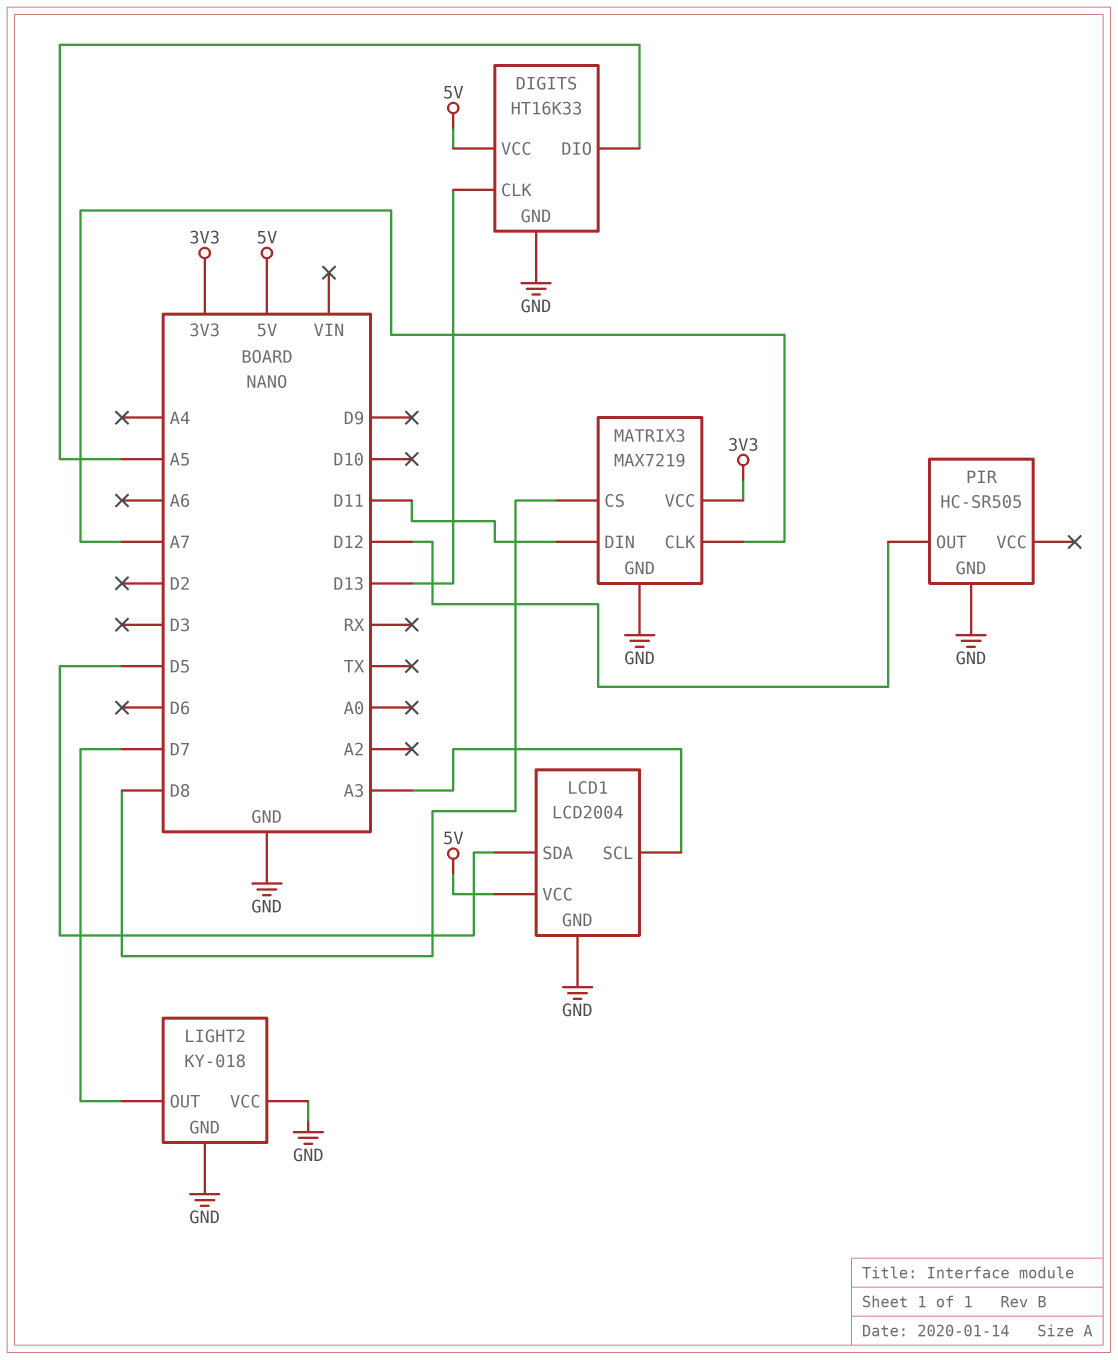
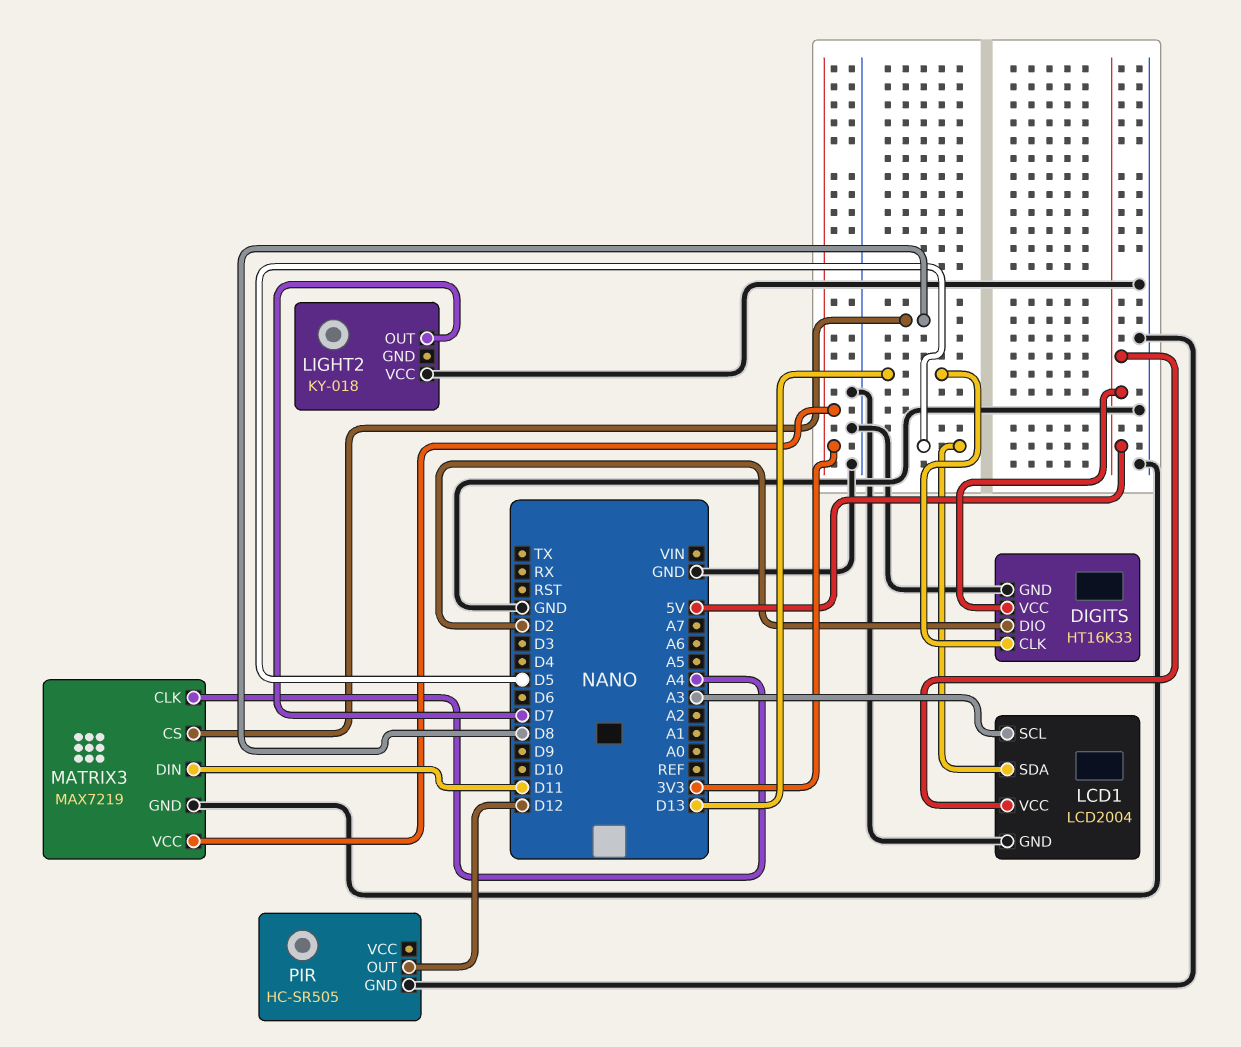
DIGITS pin DIO: A5 -> D2
LIGHT2 pin GND: GND -> none
MATRIX3 pin CLK: A7 -> A4

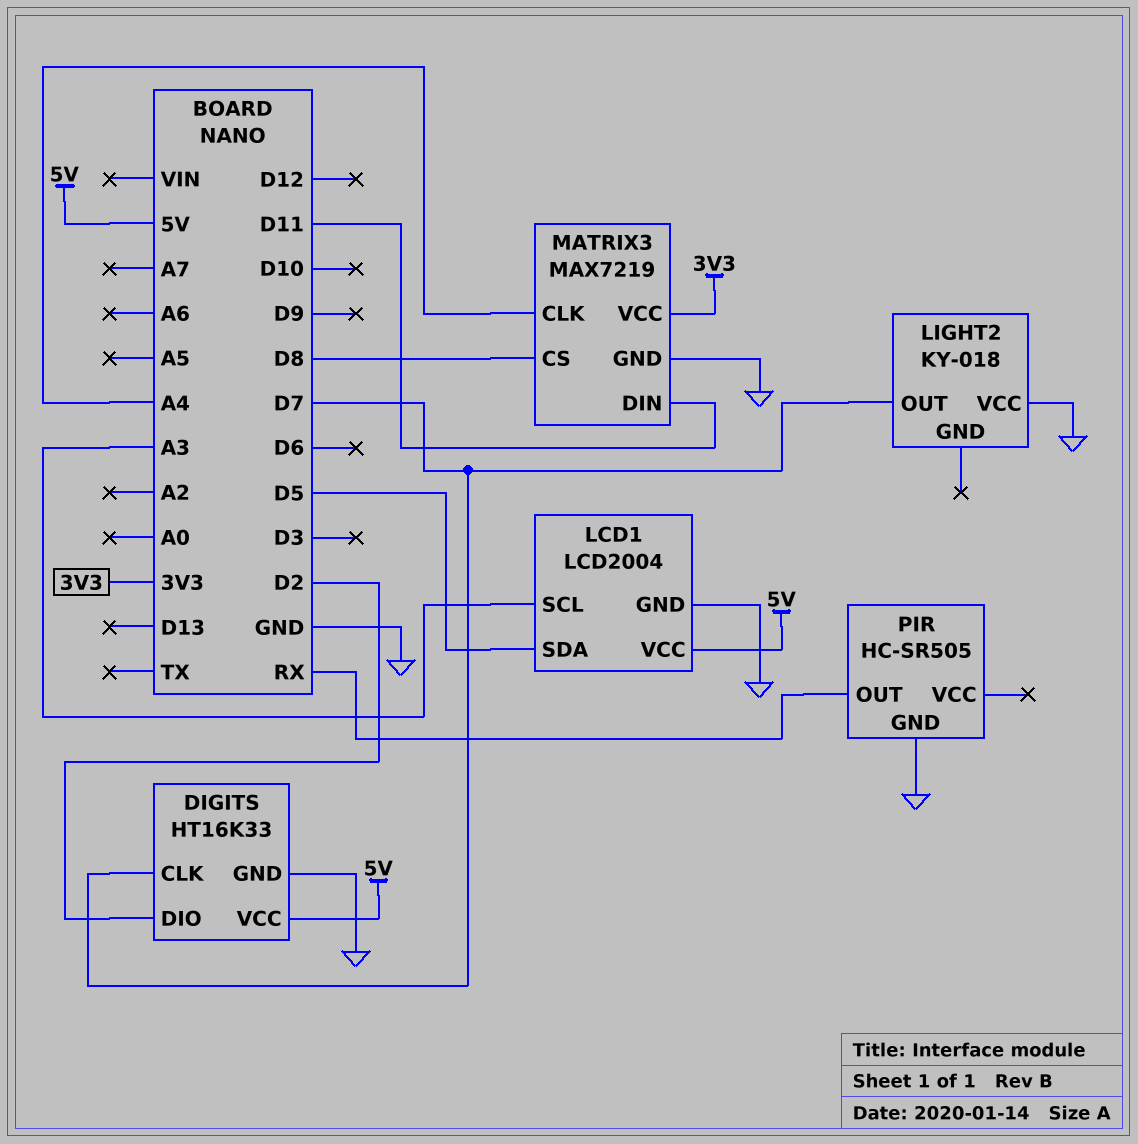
DIGITS pin CLK: D13 -> D7
PIR pin OUT: D12 -> RX

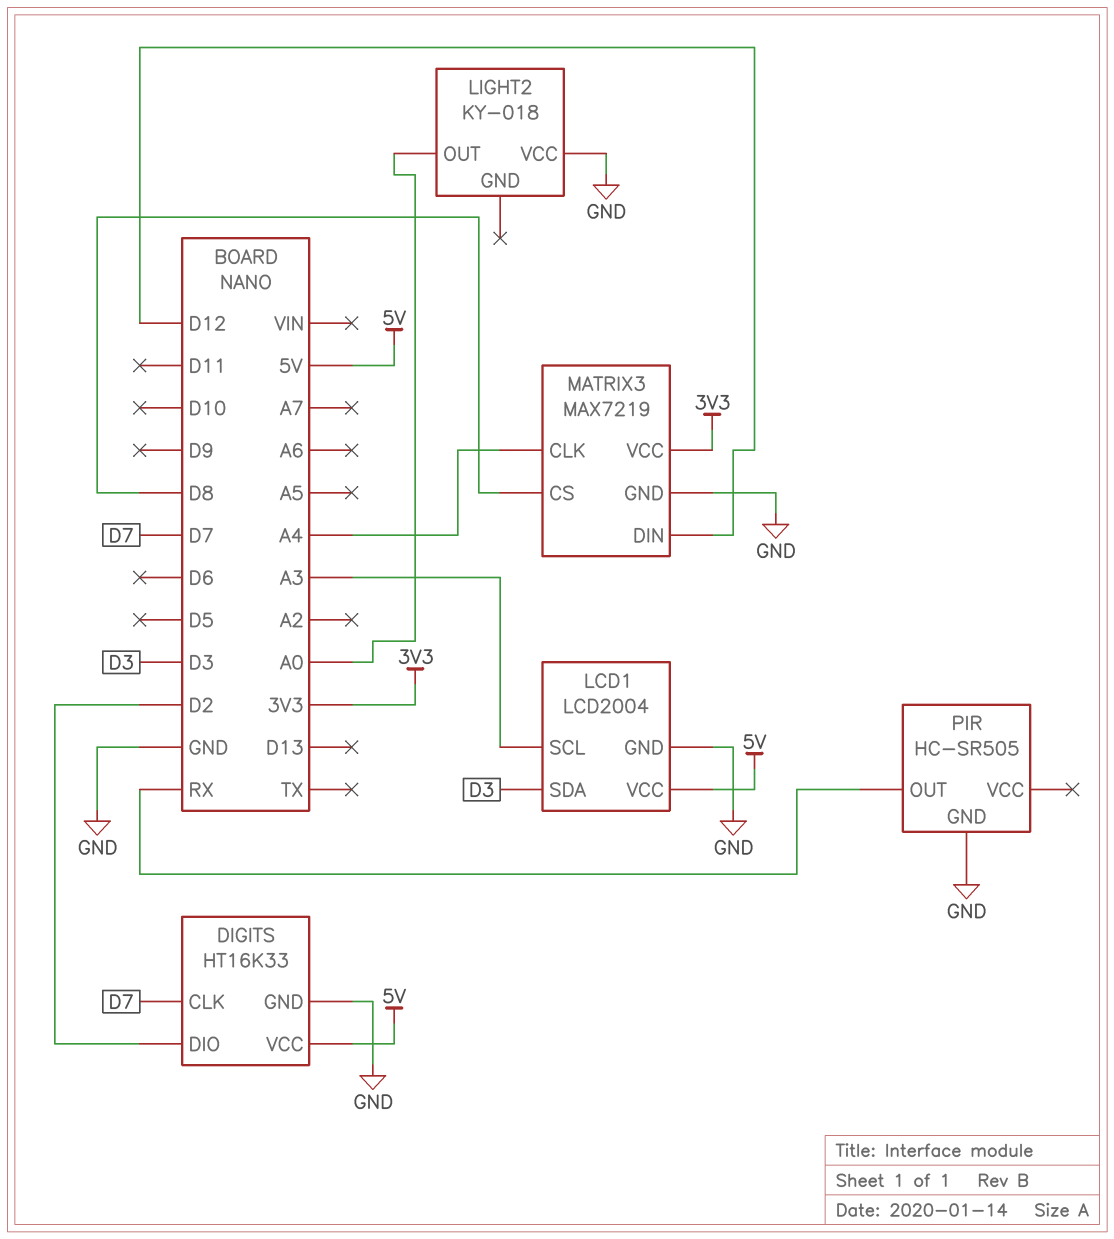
LCD1 pin SDA: D5 -> D3
LIGHT2 pin OUT: D7 -> A0
MATRIX3 pin DIN: D11 -> D12

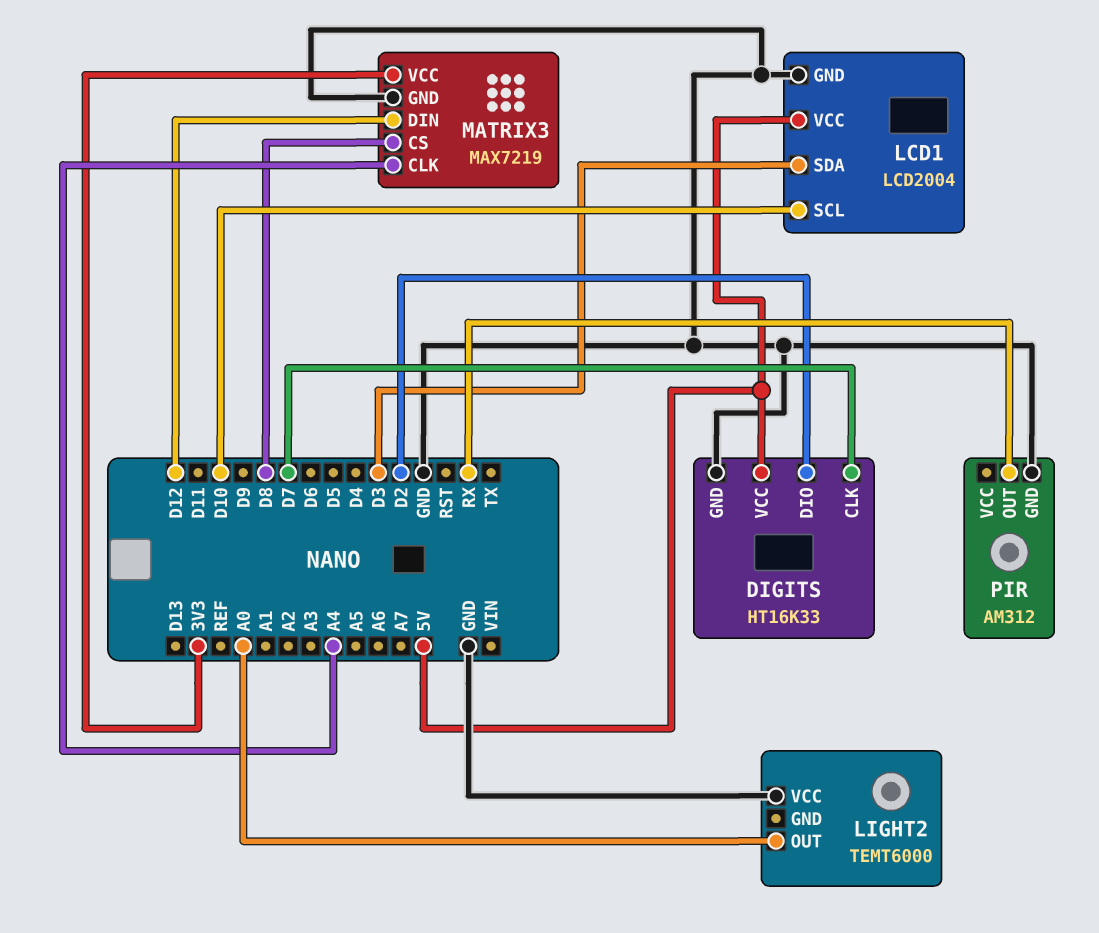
LCD1 pin SCL: A3 -> D10
LIGHT2: KY-018 -> TEMT6000
PIR: HC-SR505 -> AM312

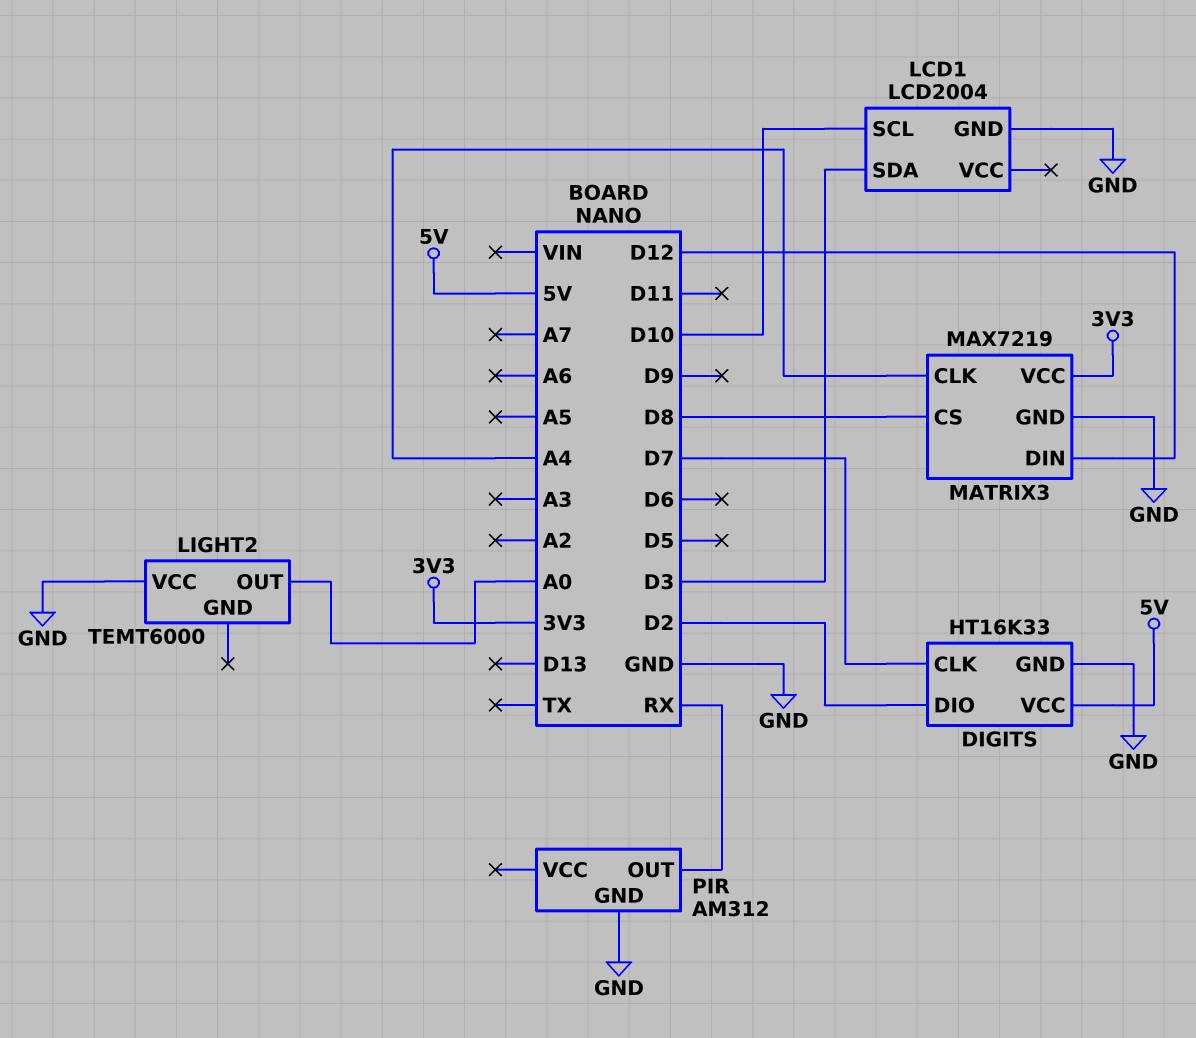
LCD1 pin VCC: 5V -> none

